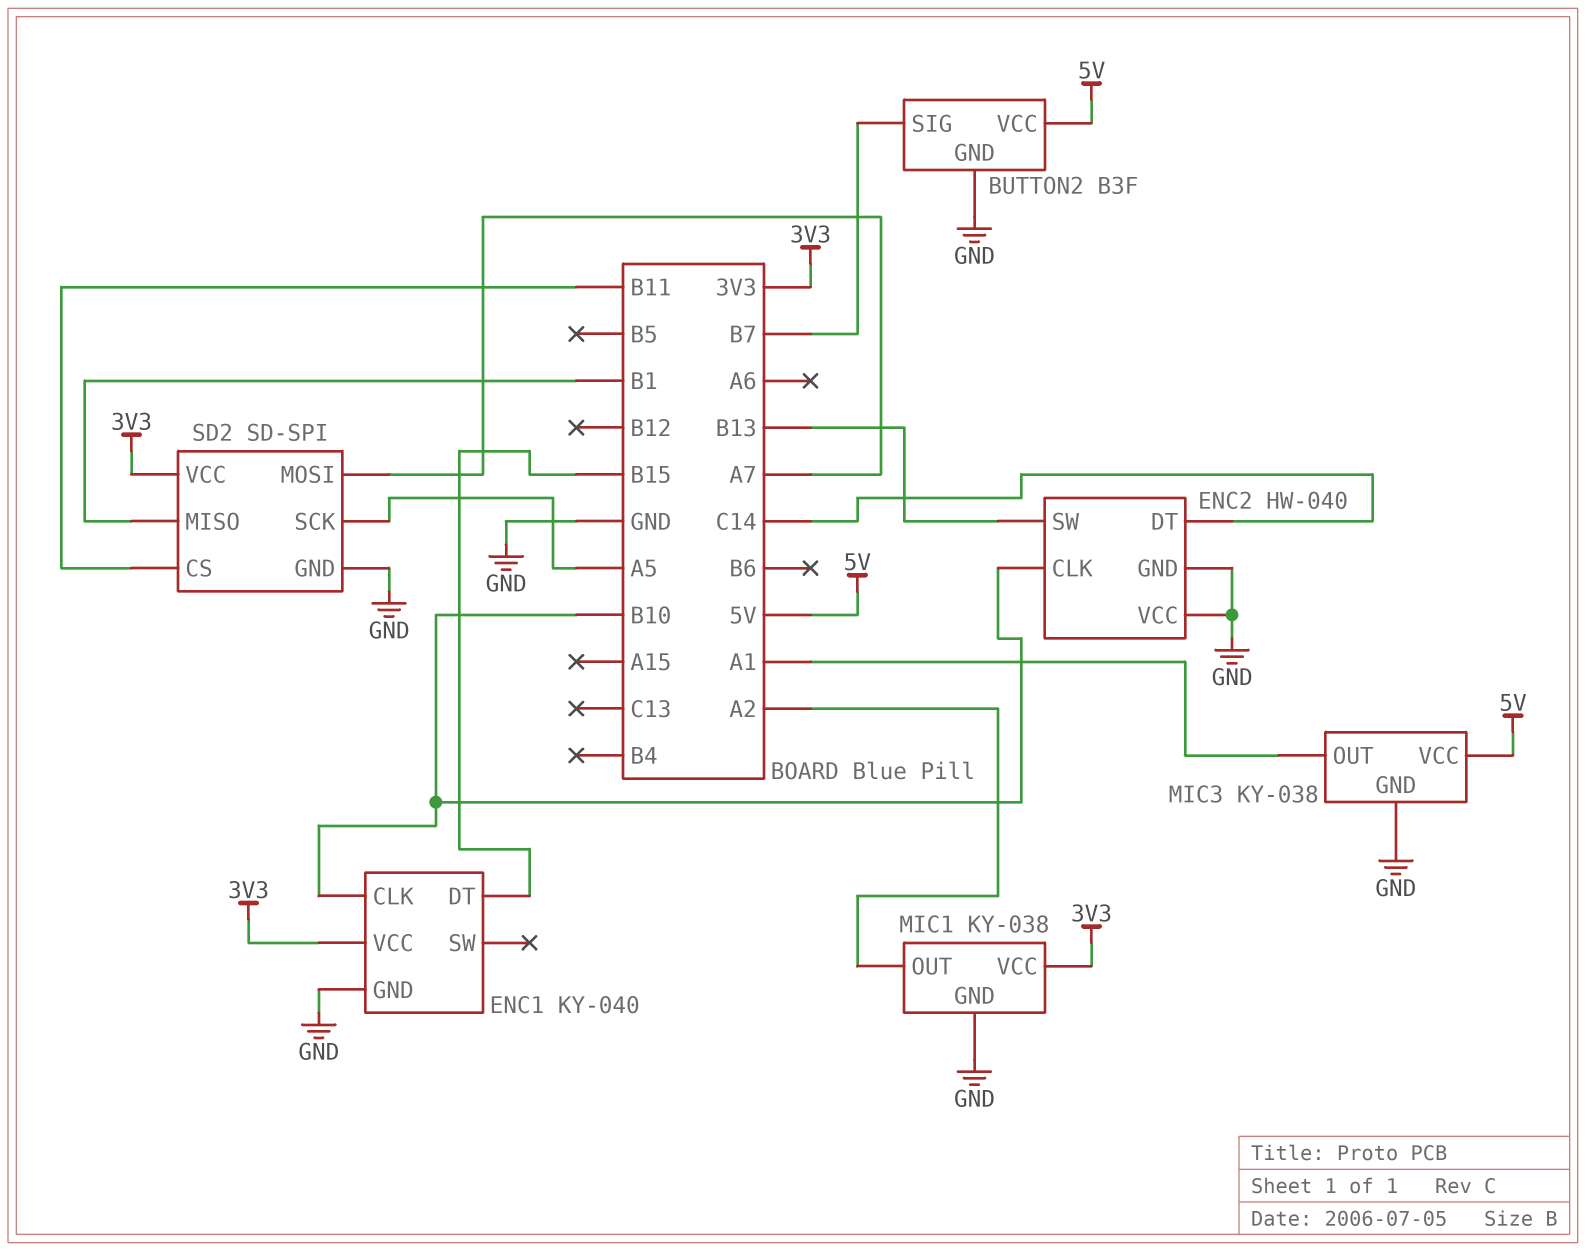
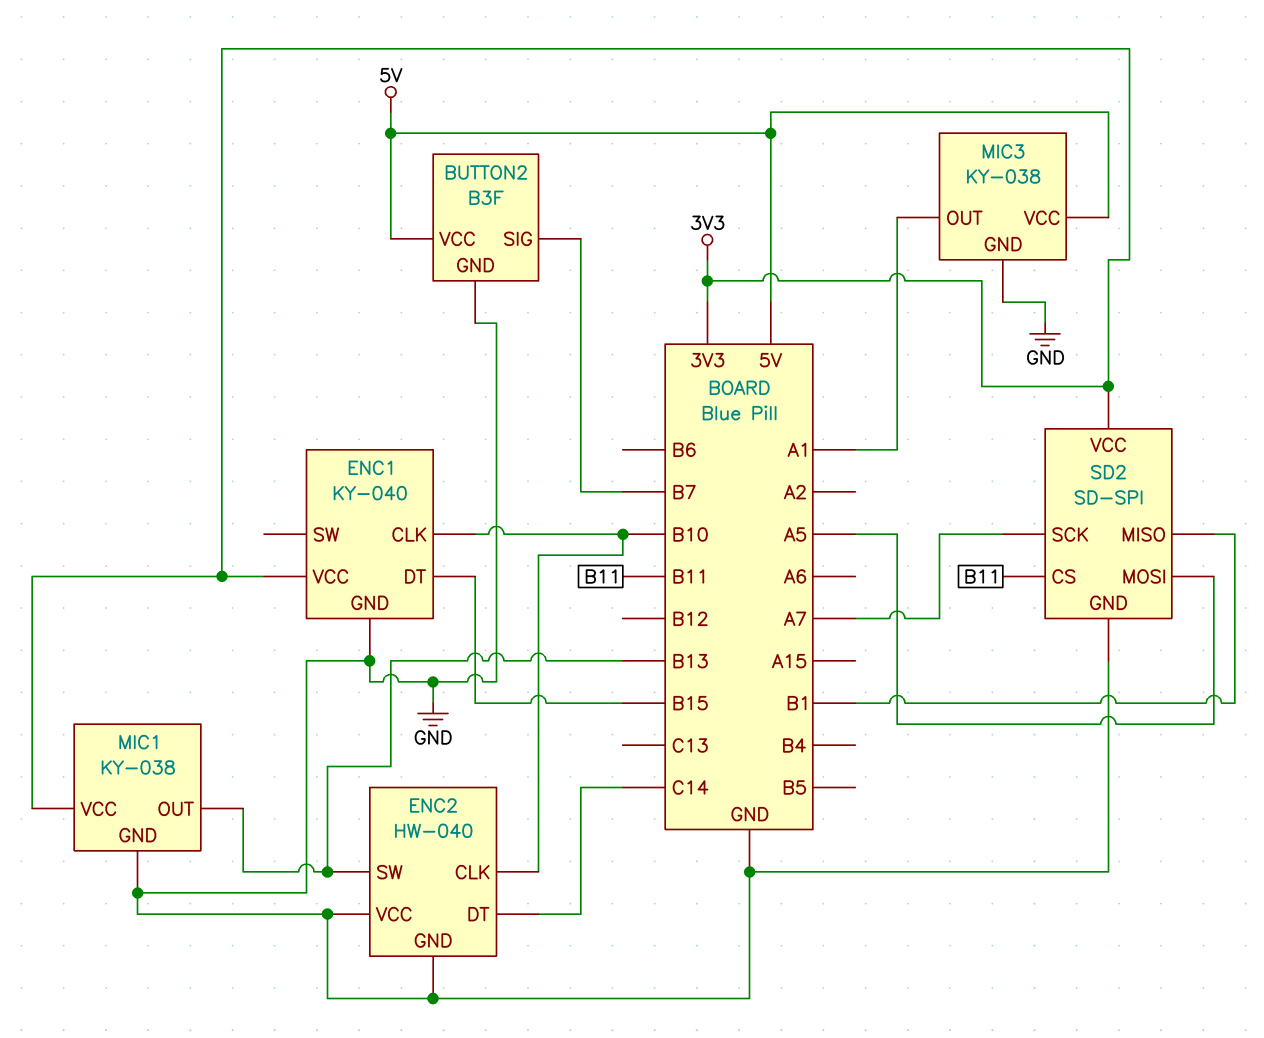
MIC1 pin OUT: A2 -> B13
SD2 pin MOSI: A7 -> A5
SD2 pin SCK: A5 -> A7

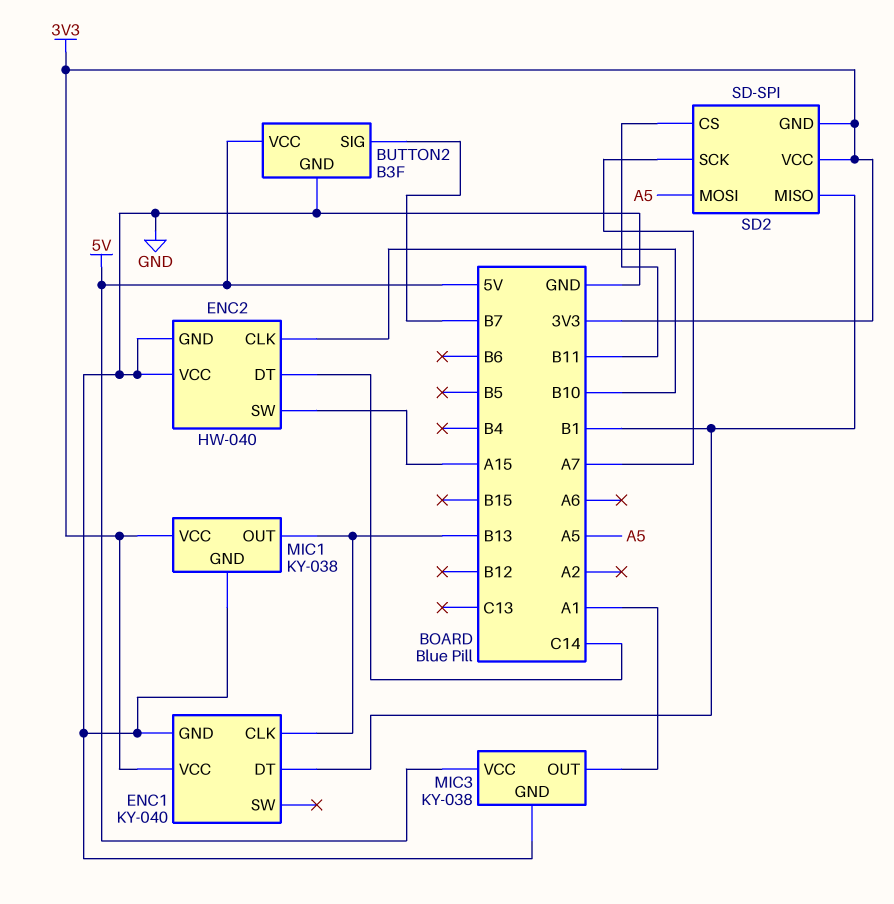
ENC1 pin CLK: B10 -> B13
ENC1 pin DT: B15 -> B1
ENC2 pin SW: B13 -> A15
SD2 pin GND: GND -> 3V3

